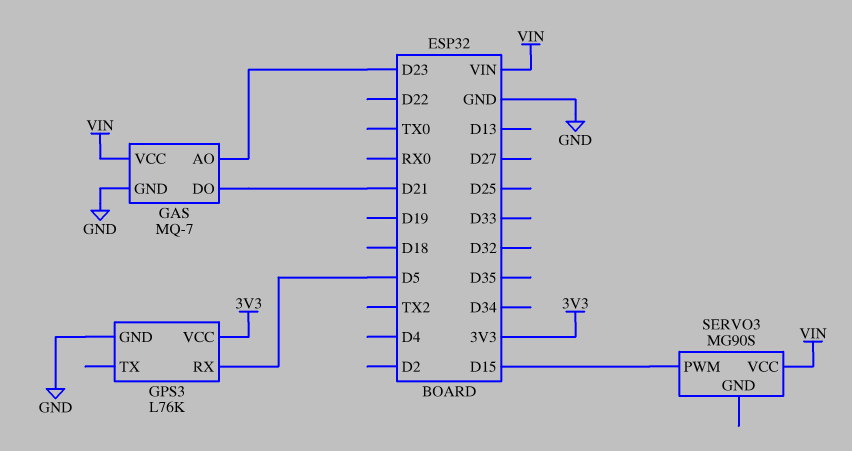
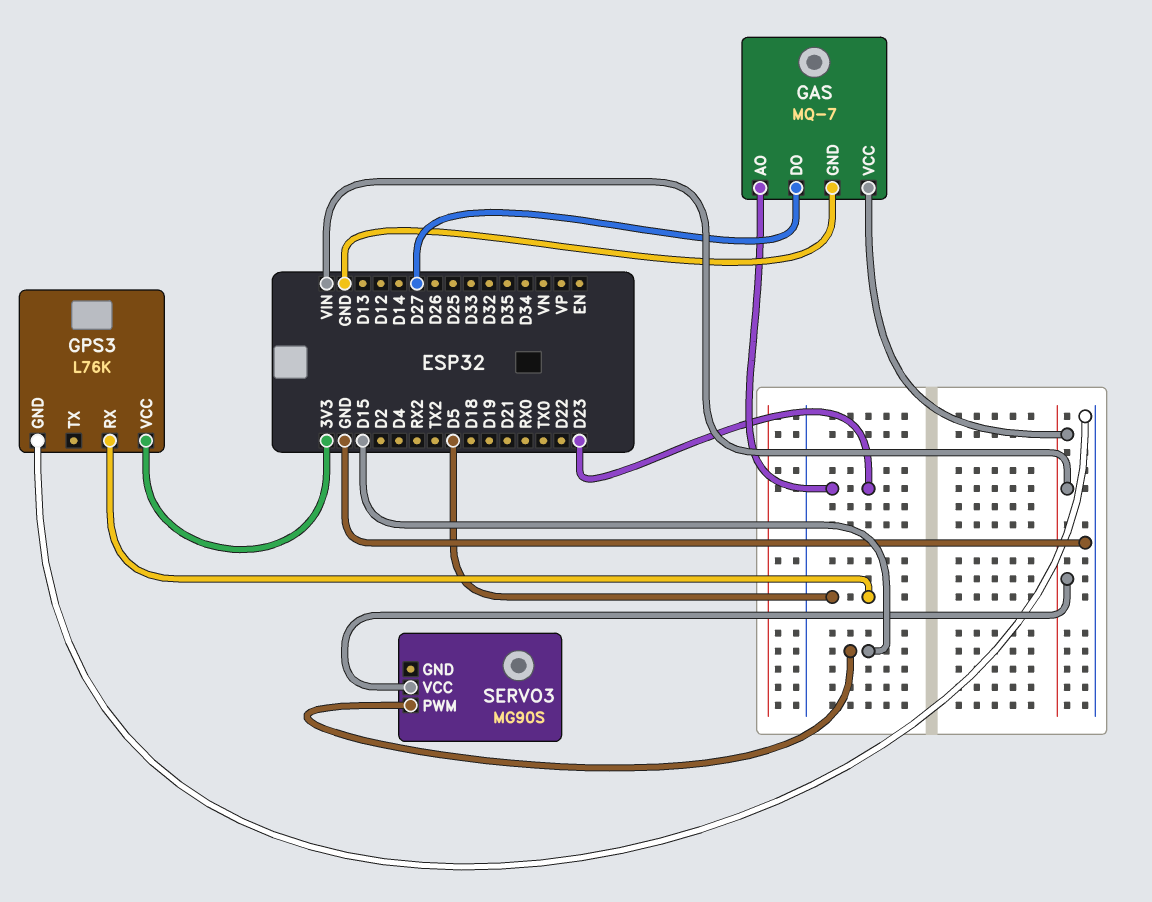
GAS pin DO: D21 -> D27

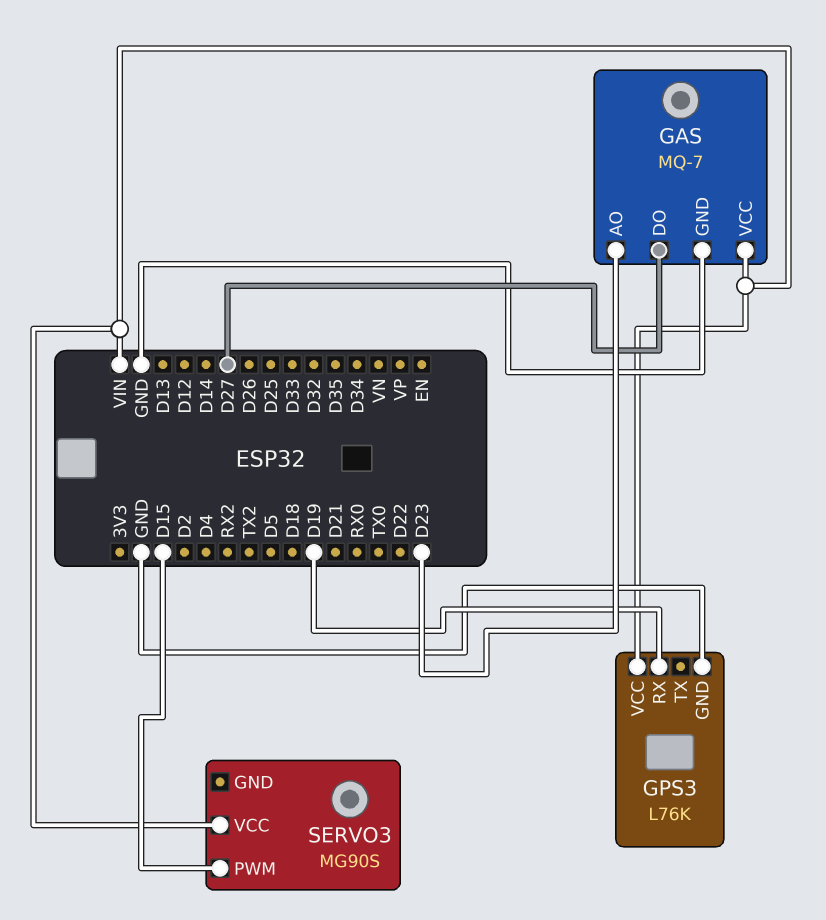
GPS3 pin RX: D5 -> D19
GPS3 pin VCC: 3V3 -> VIN

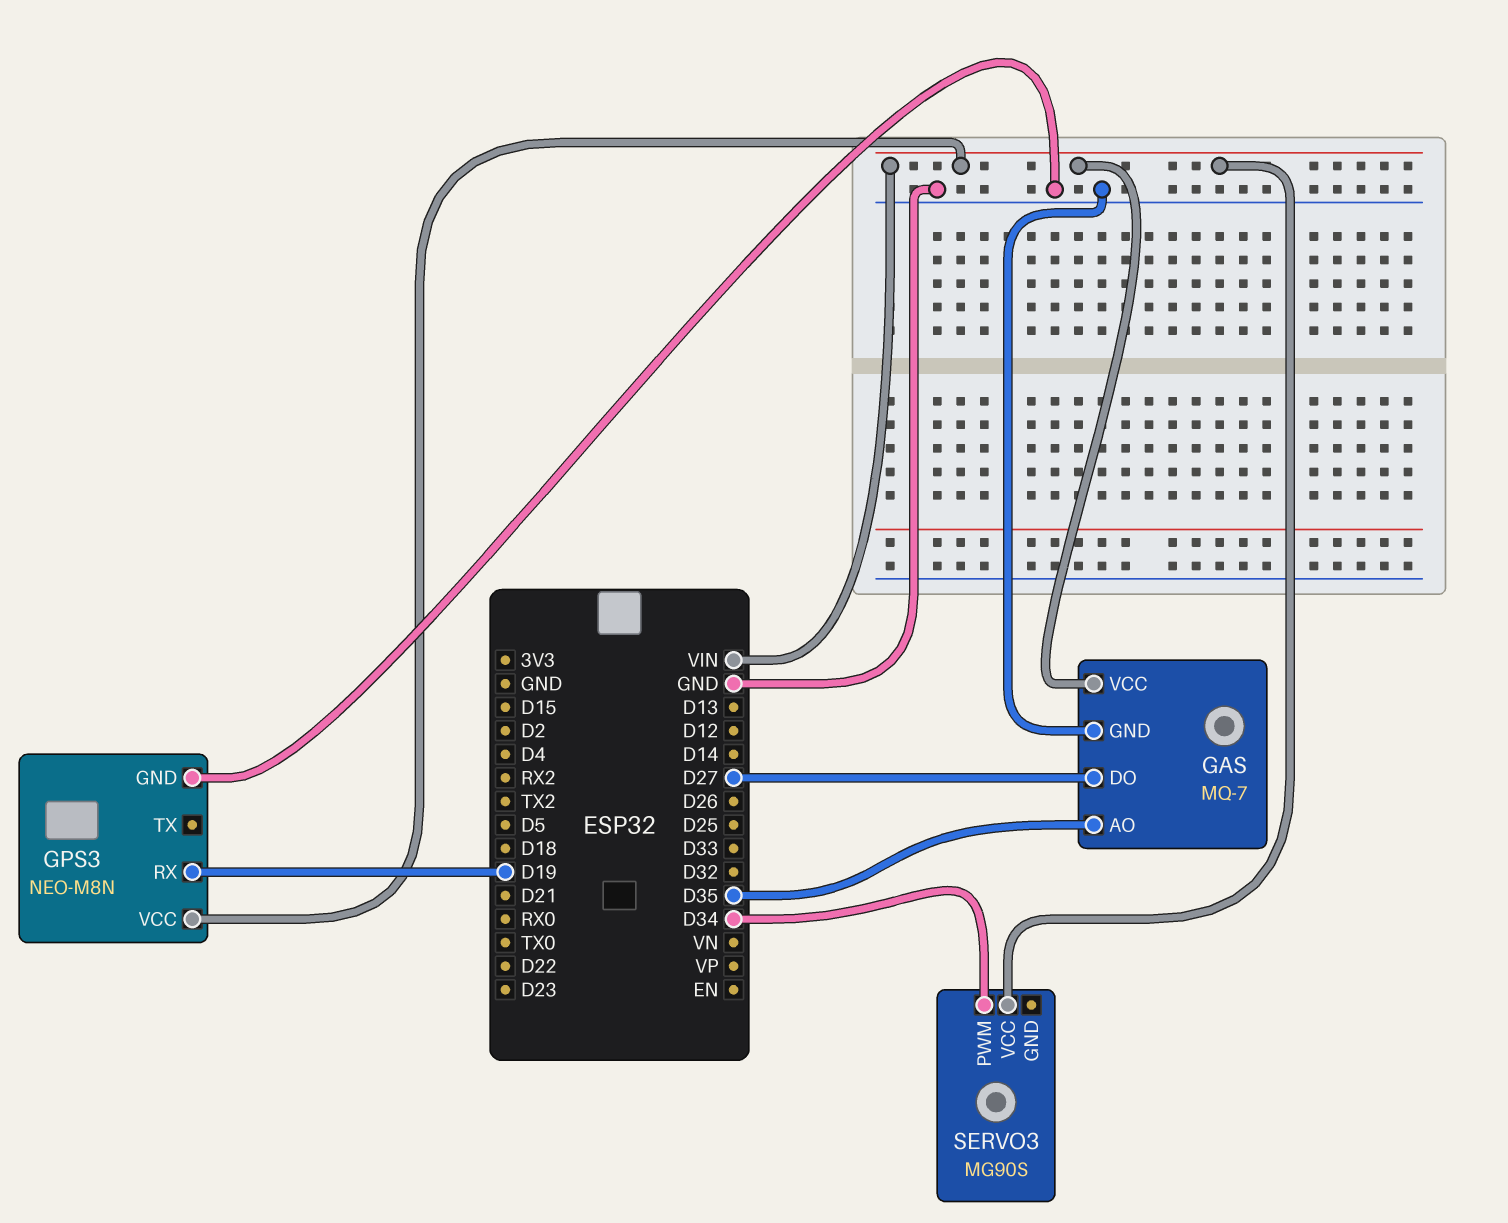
GAS pin AO: D23 -> D35
GPS3: L76K -> NEO-M8N
SERVO3 pin PWM: D15 -> D34

